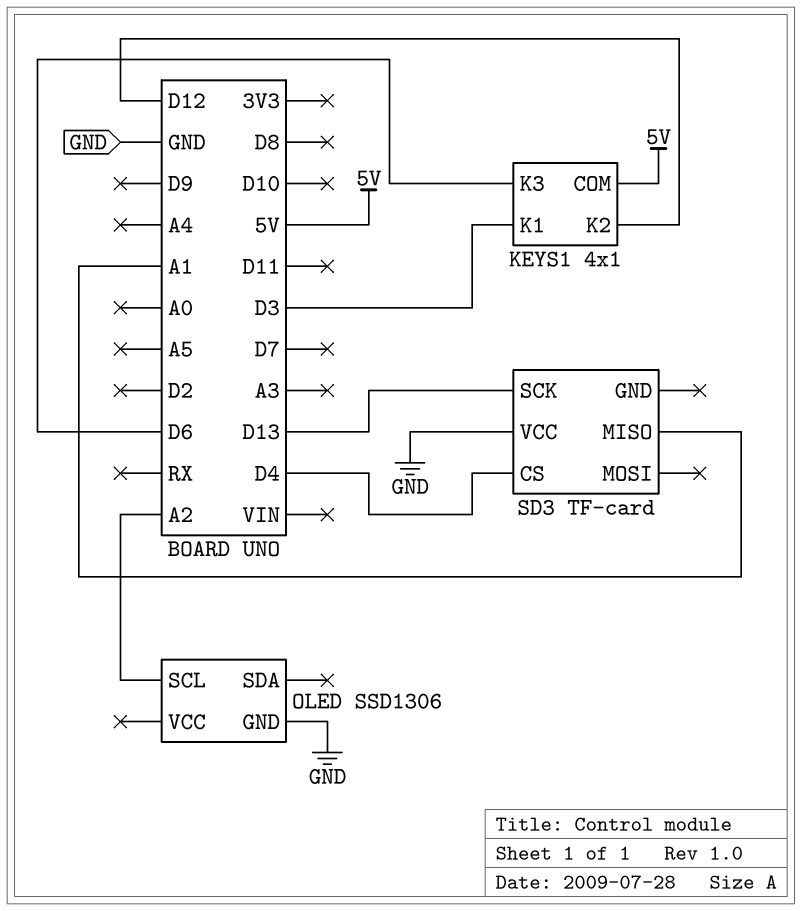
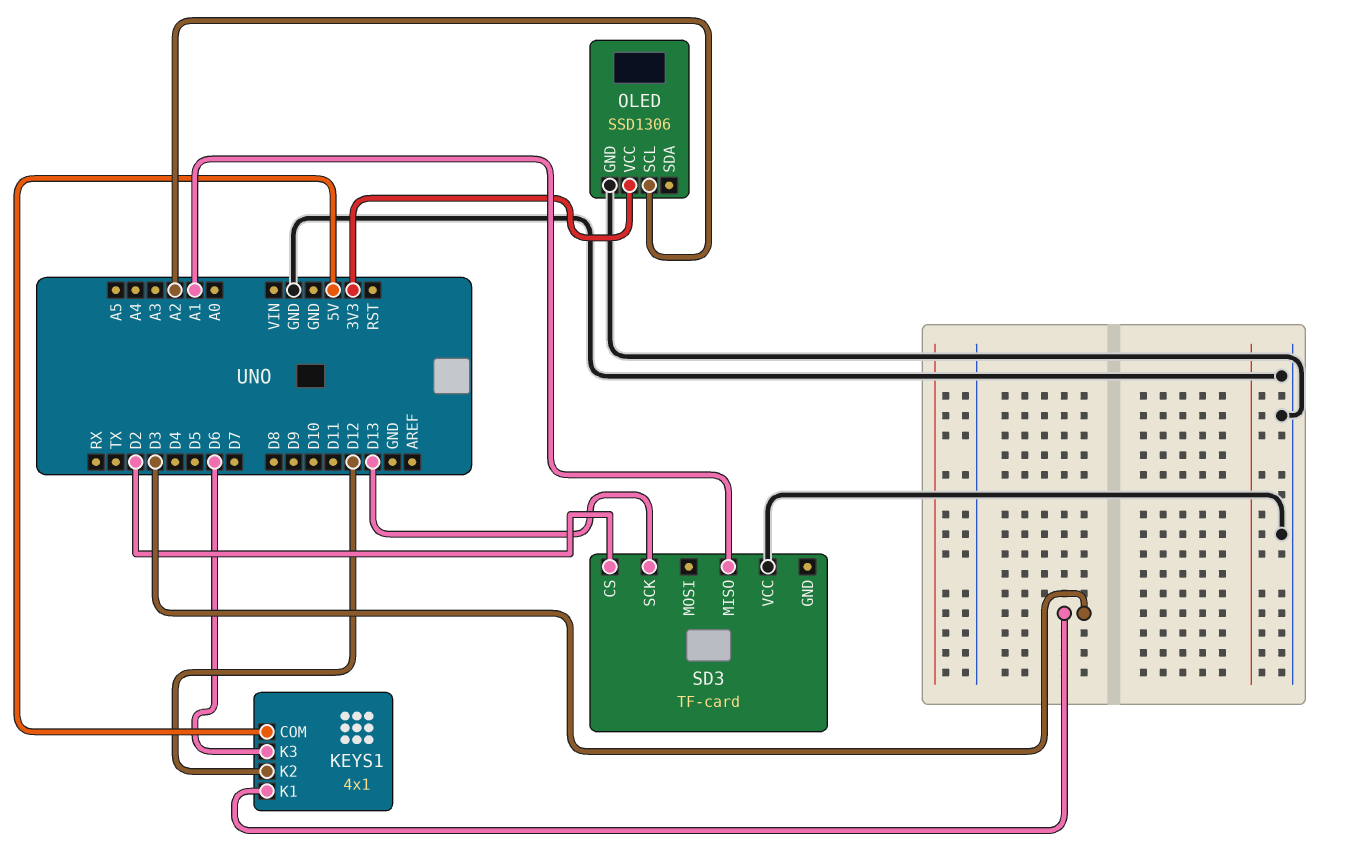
OLED pin VCC: none -> 3V3
SD3 pin CS: D4 -> D2

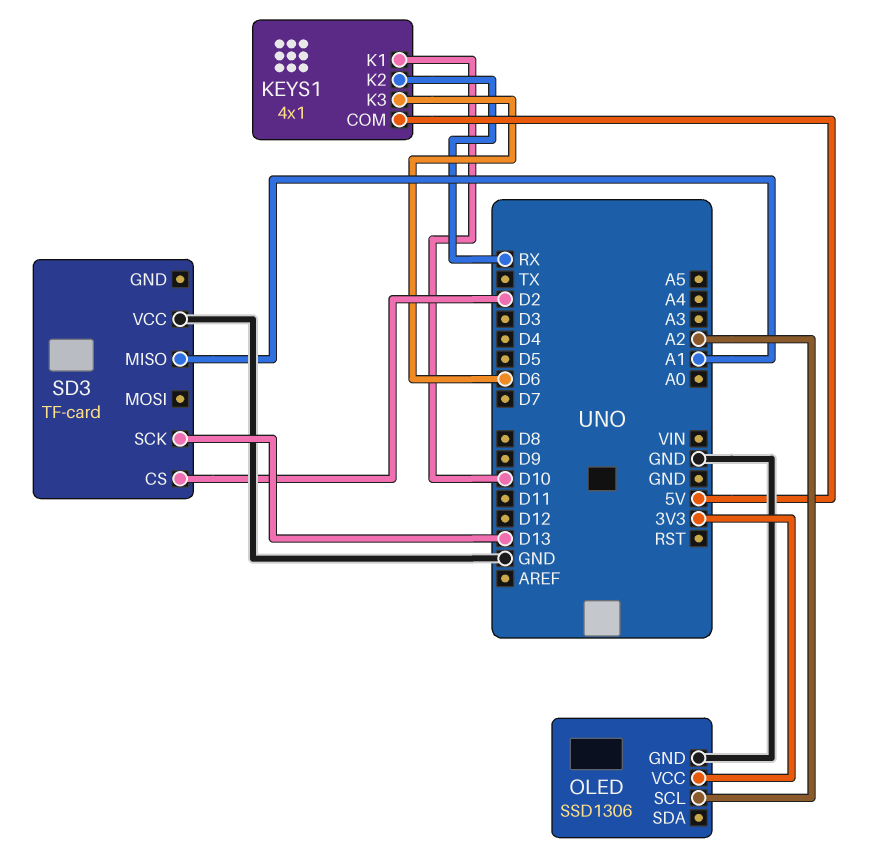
KEYS1 pin K1: D3 -> D10
KEYS1 pin K2: D12 -> RX

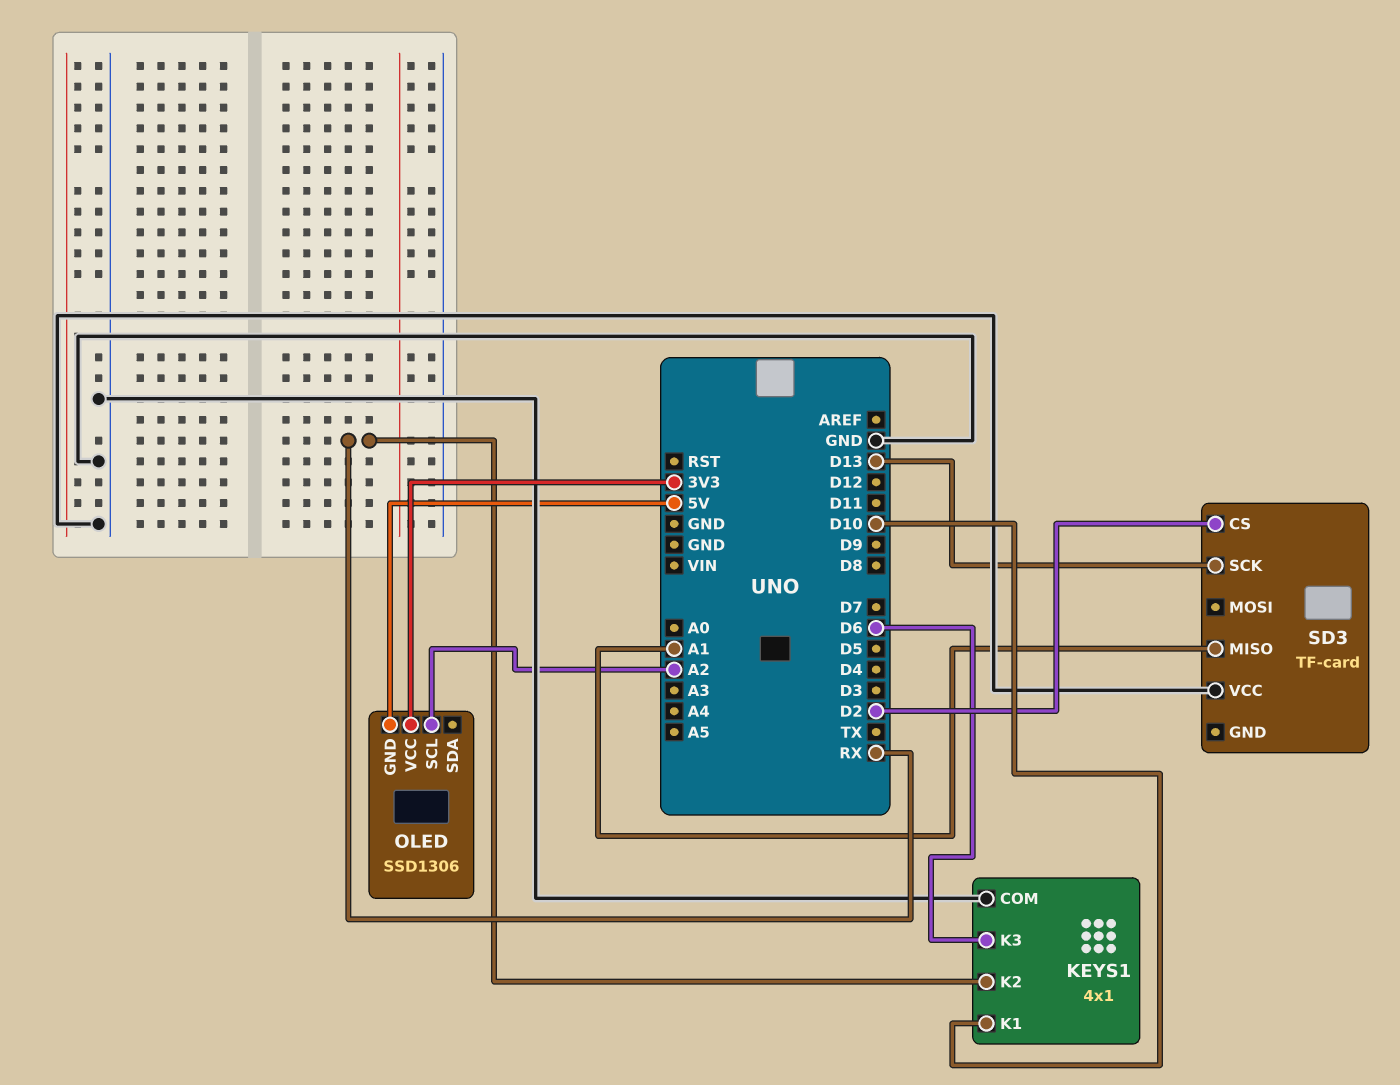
KEYS1 pin COM: 5V -> GND
OLED pin GND: GND -> 5V

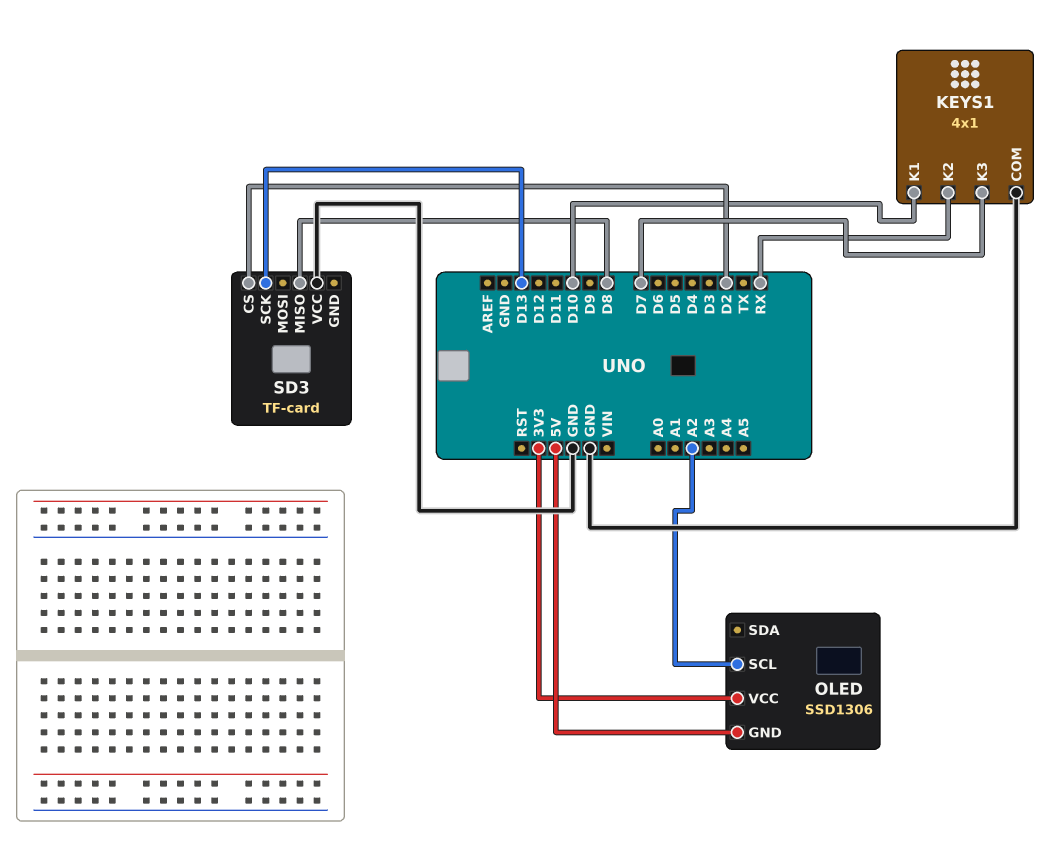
KEYS1 pin K3: D6 -> D7
SD3 pin MISO: A1 -> D8

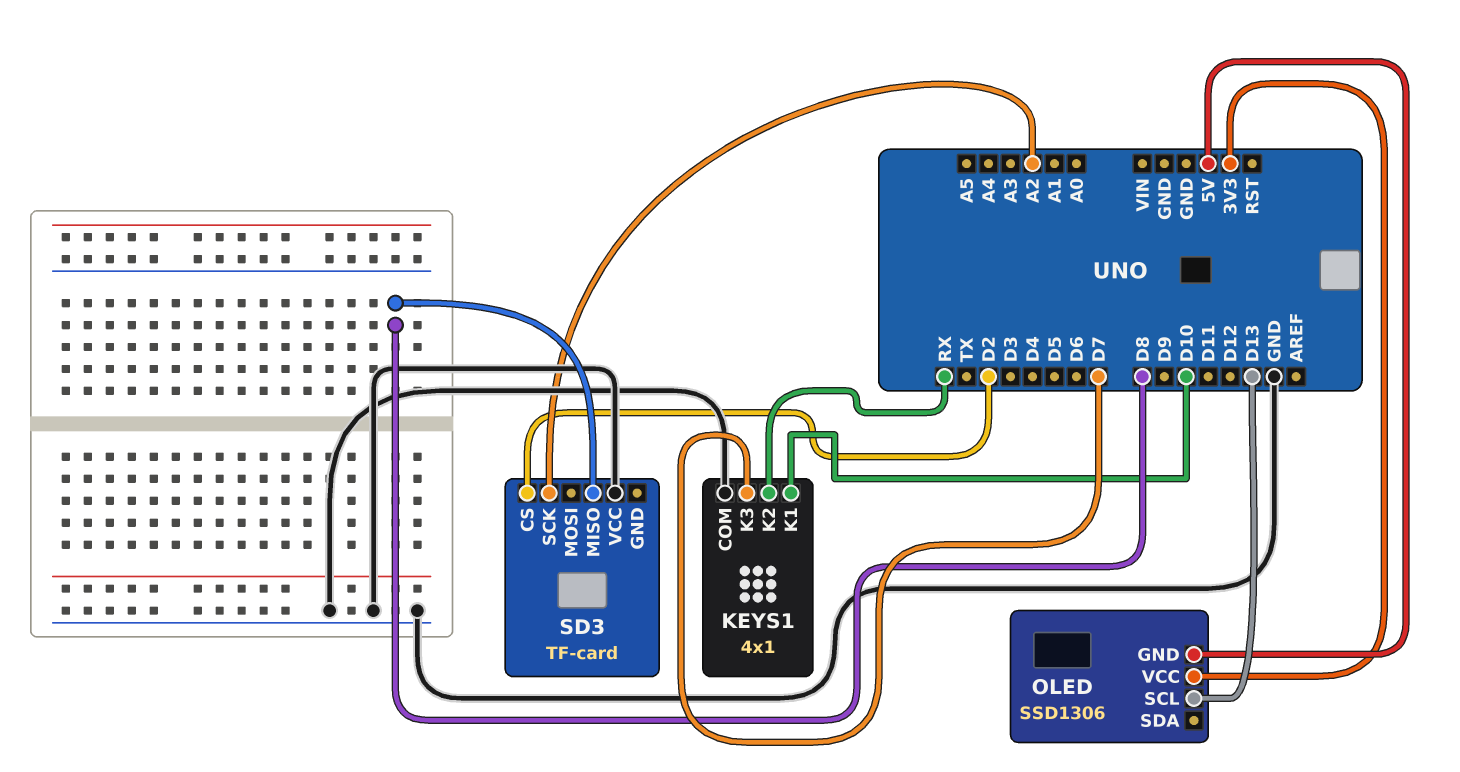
OLED pin SCL: A2 -> D13
SD3 pin SCK: D13 -> A2

